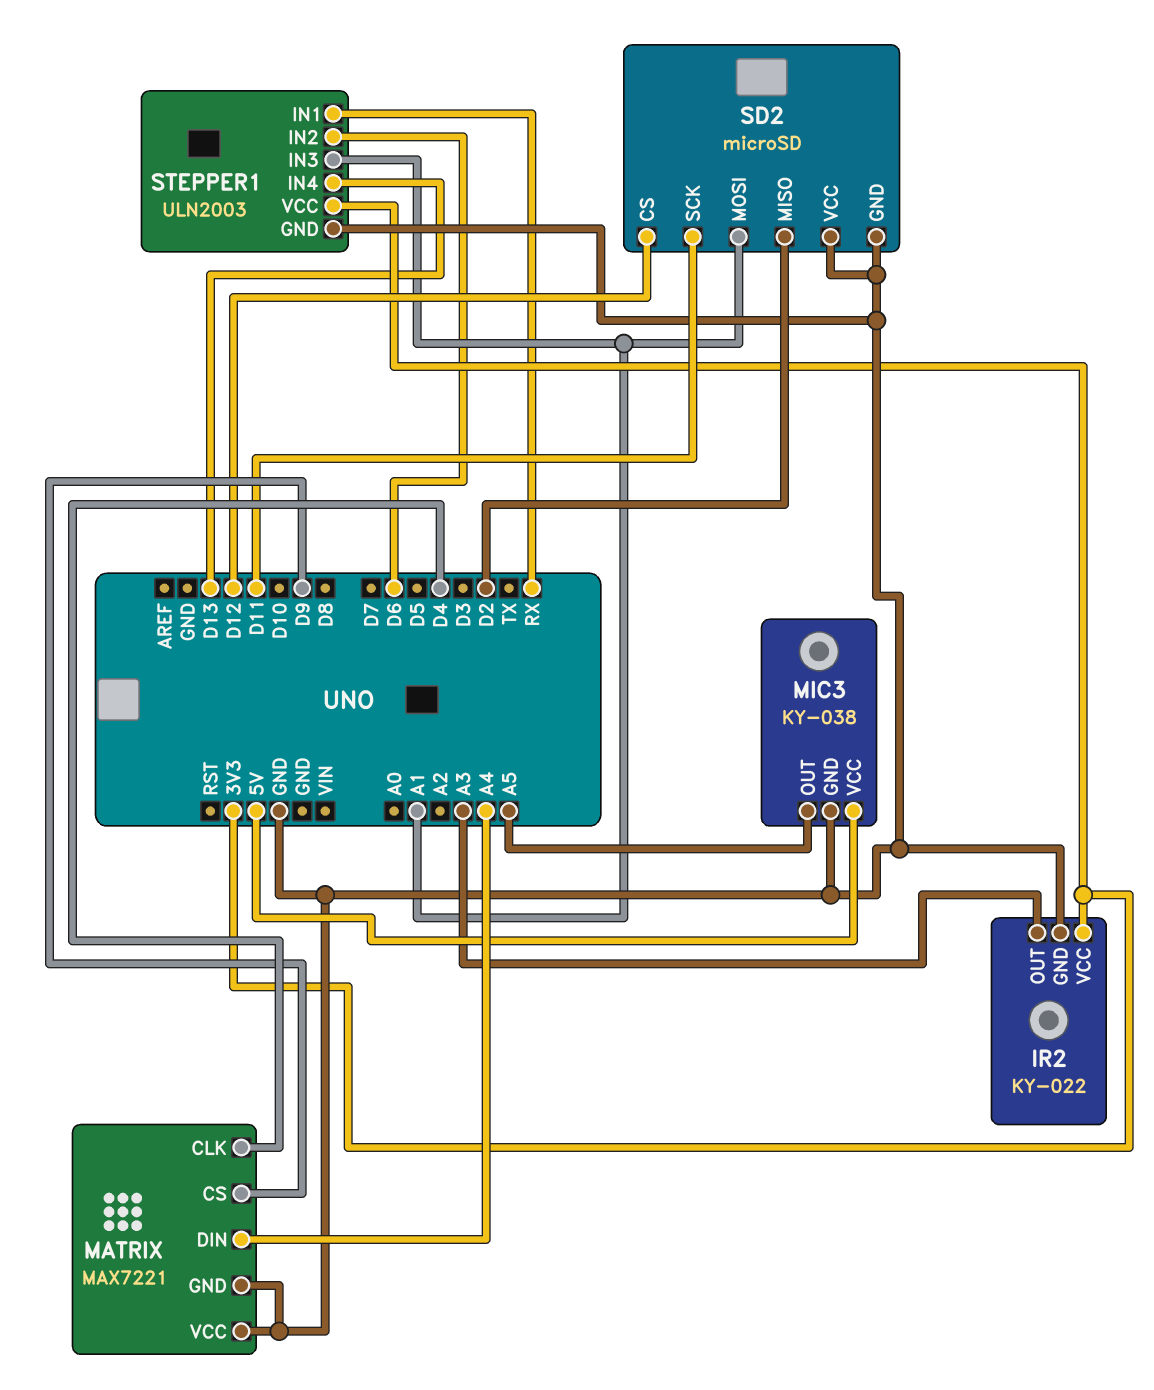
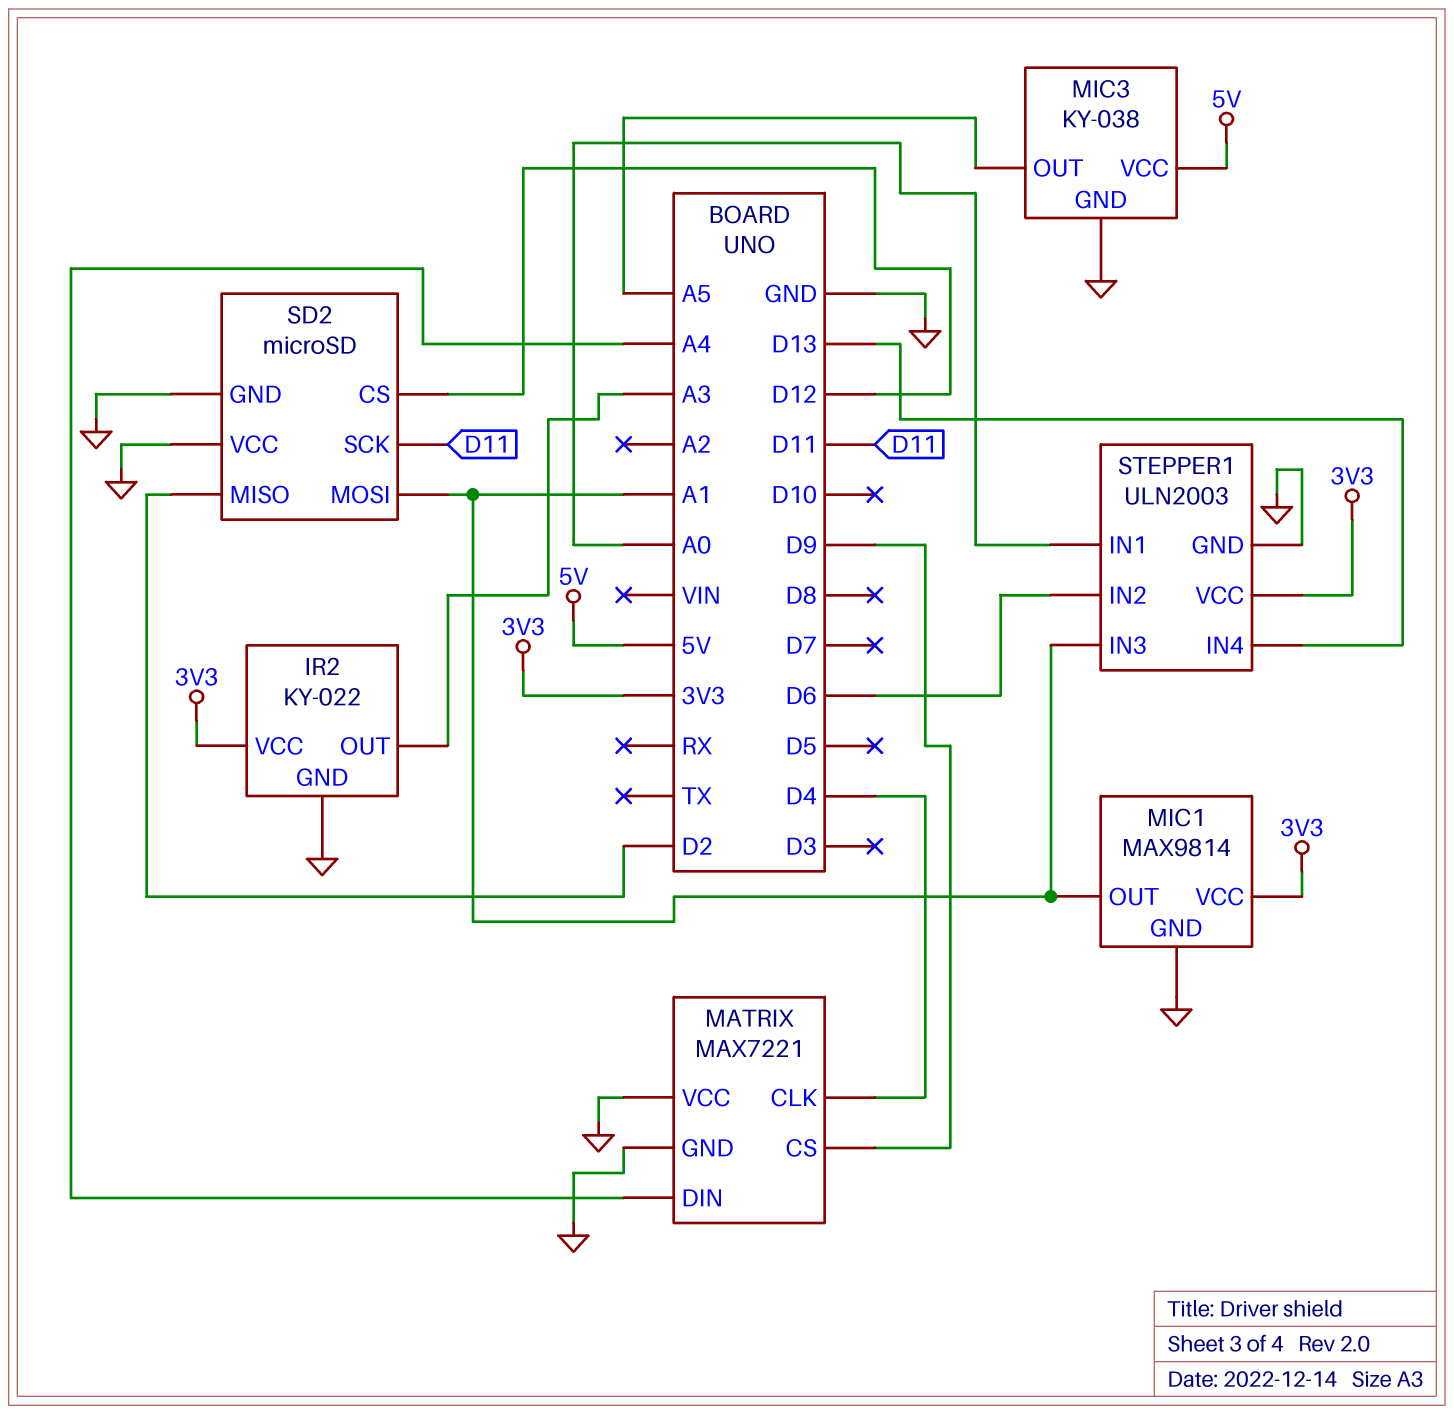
MIC1: none -> MAX9814
MIC1 pin GND: none -> GND
MIC1 pin OUT: none -> A1
MIC1 pin VCC: none -> 3V3
STEPPER1 pin IN1: RX -> A0

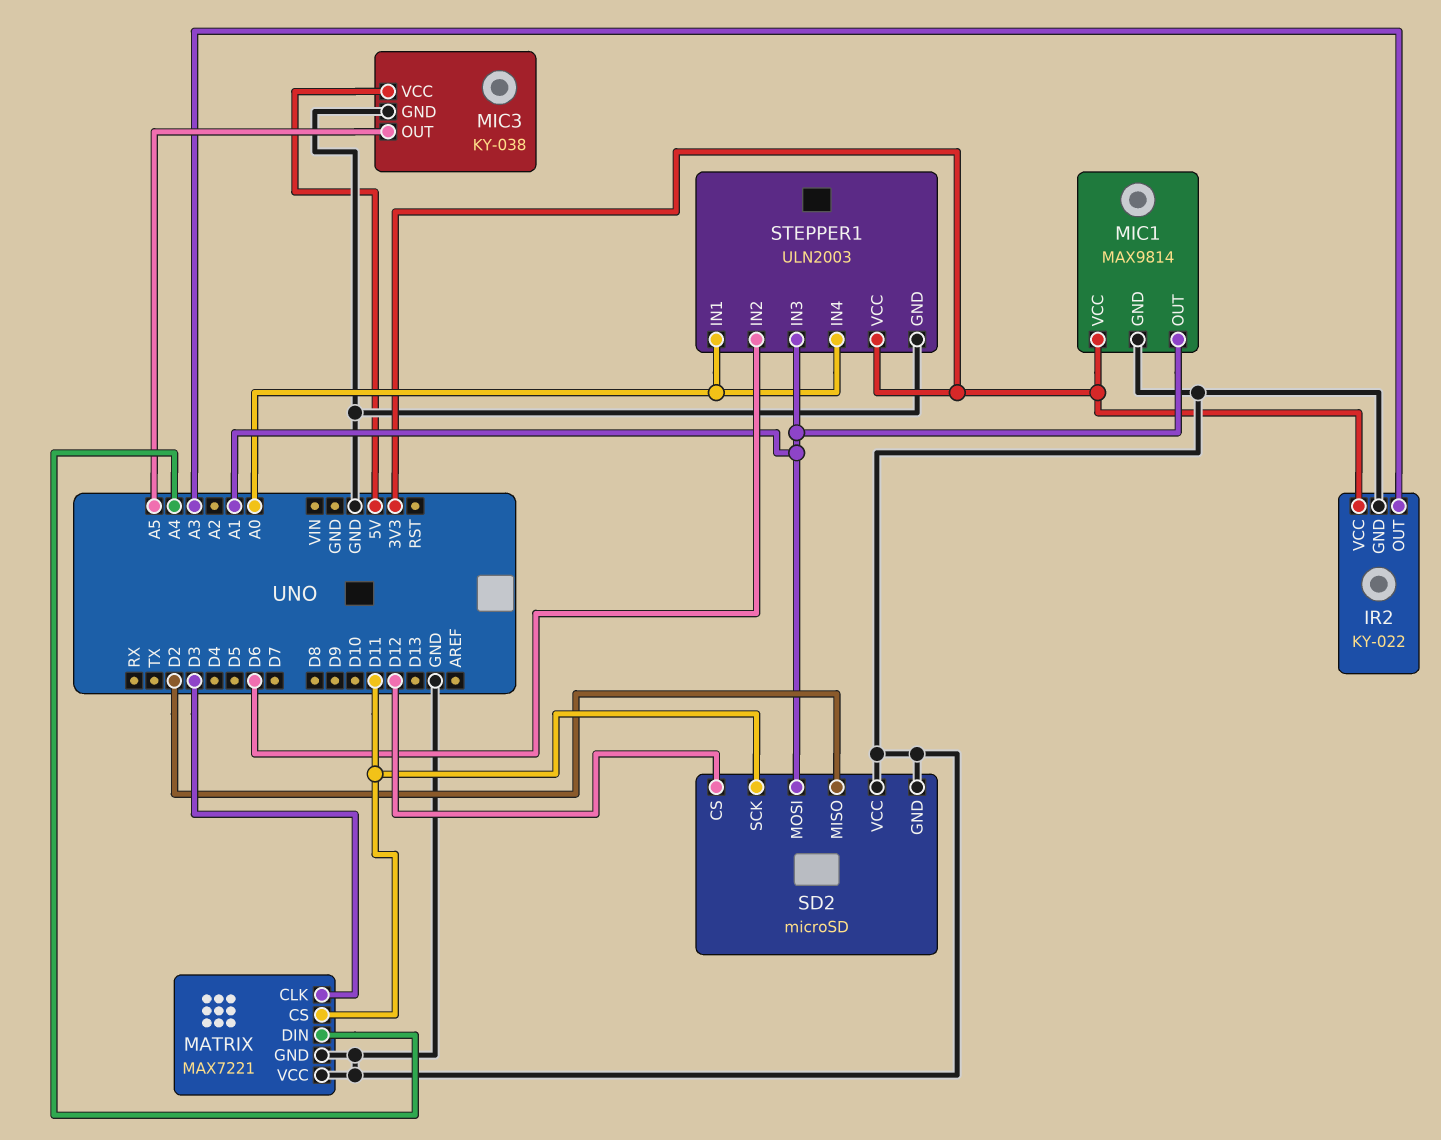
MATRIX pin CLK: D4 -> D3
MATRIX pin CS: D9 -> D11
STEPPER1 pin IN4: D13 -> A0

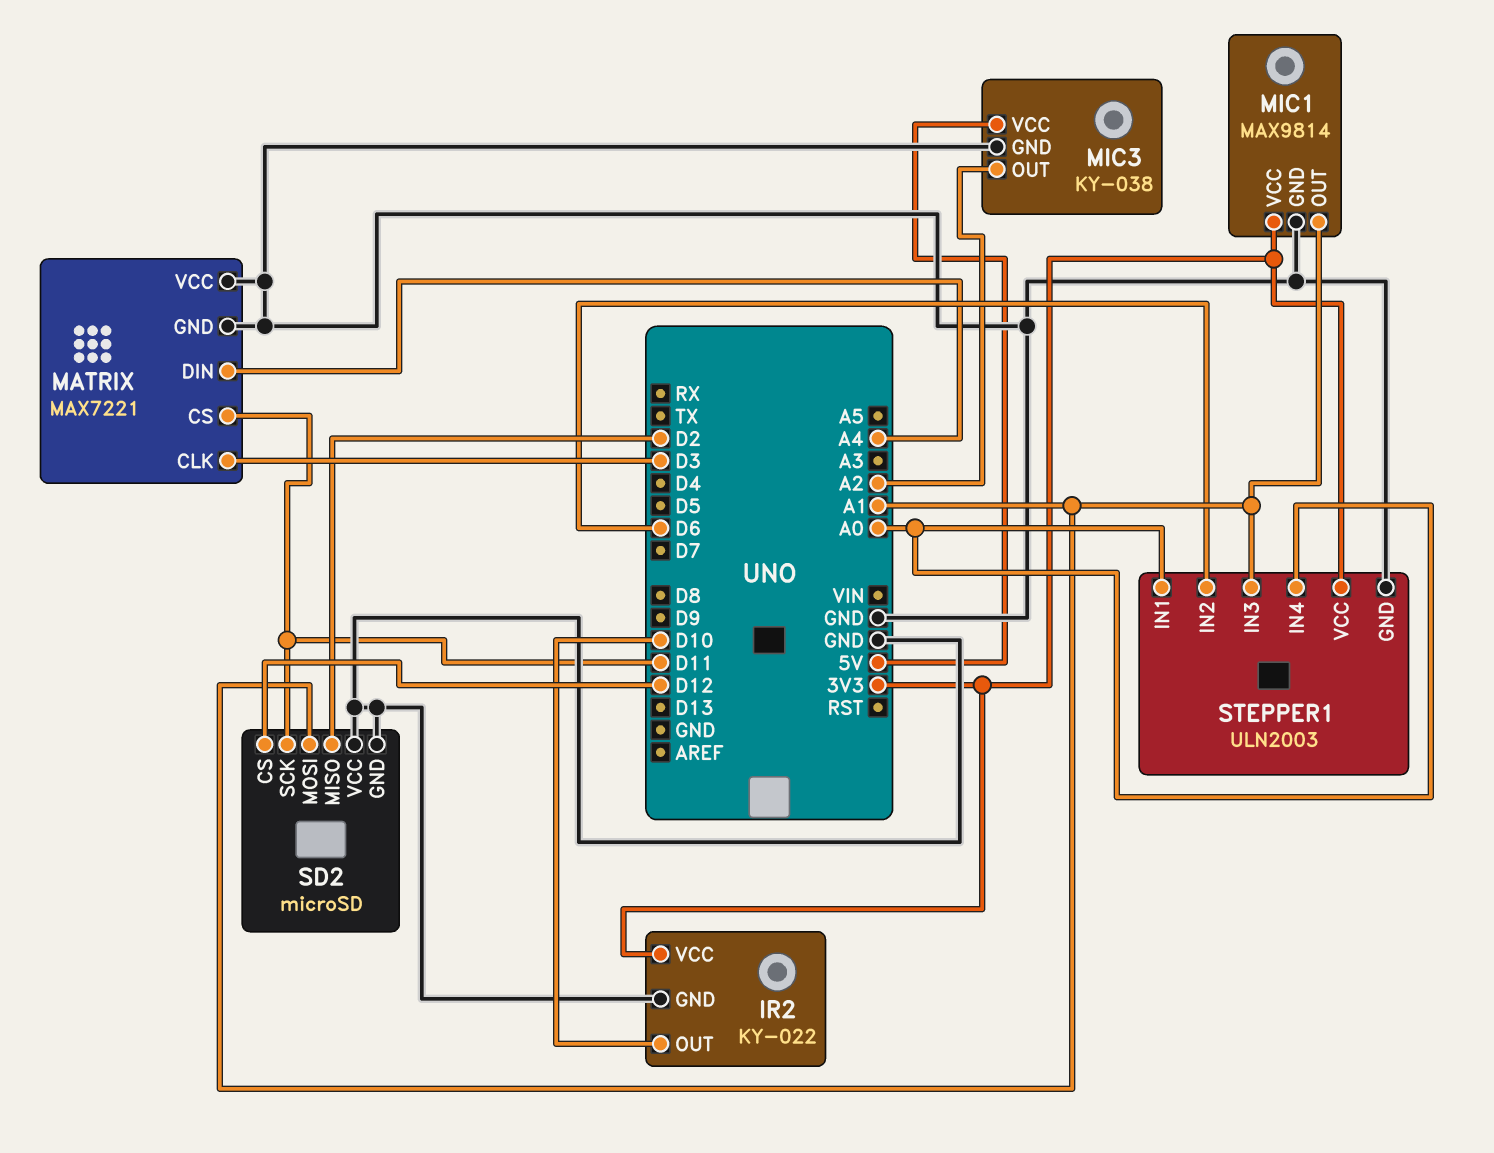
IR2 pin OUT: A3 -> D10
MIC3 pin OUT: A5 -> A2

